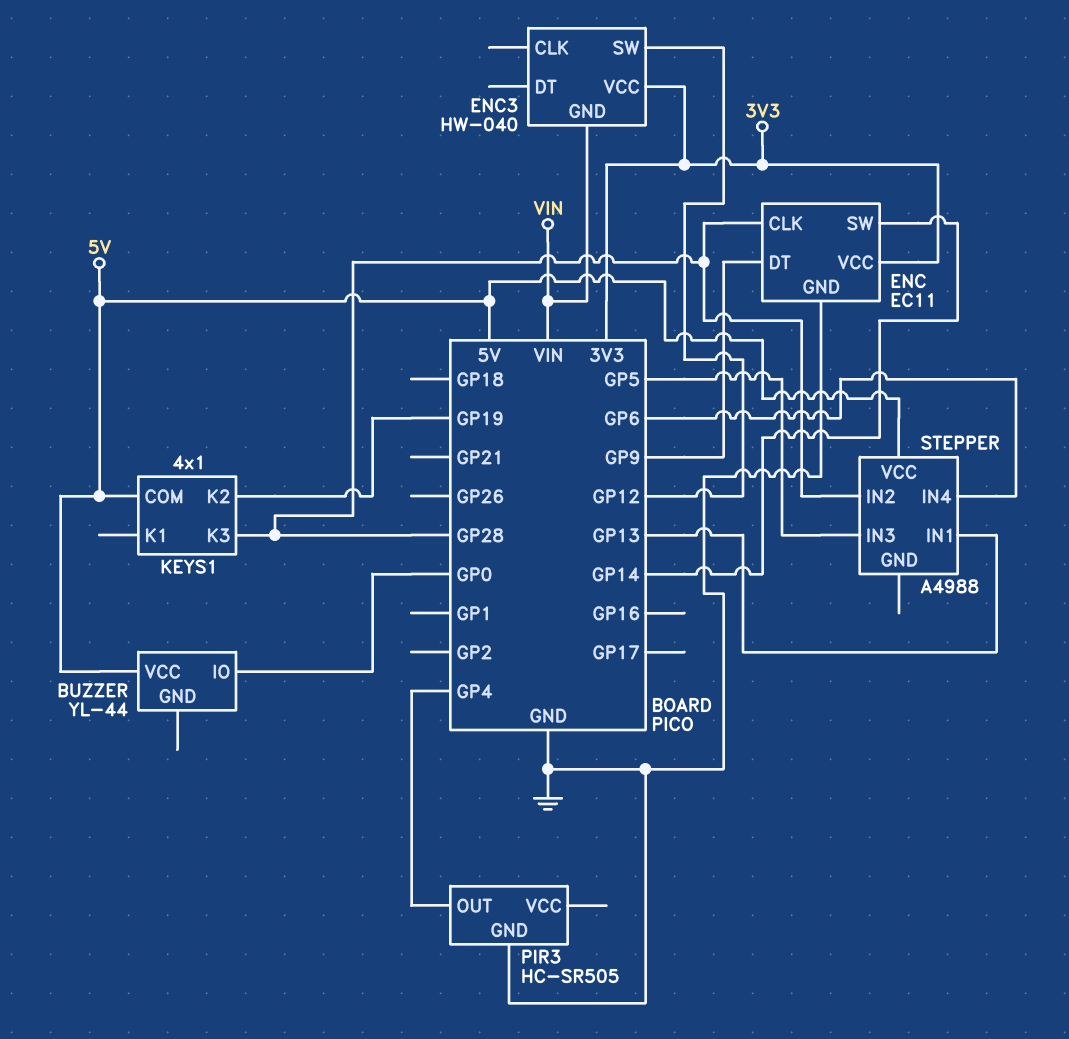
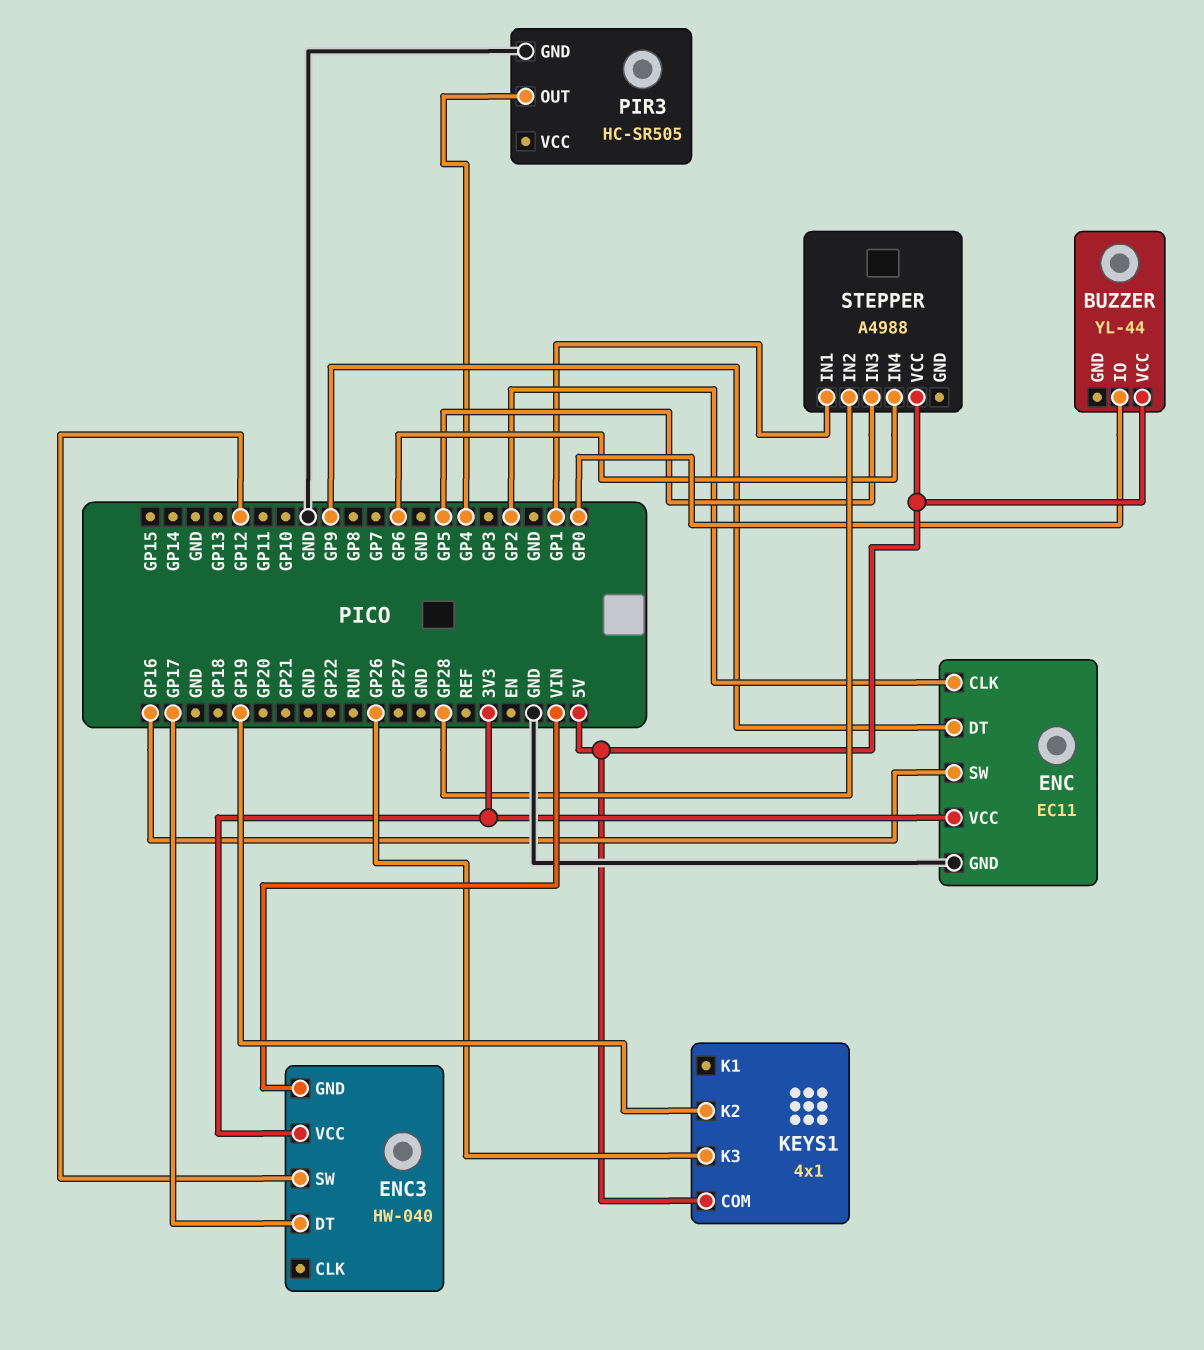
ENC pin CLK: GP28 -> GP2
ENC pin SW: GP14 -> GP16
ENC3 pin DT: none -> GP17
KEYS1 pin K3: GP28 -> GP26
STEPPER pin IN1: GP13 -> GP1

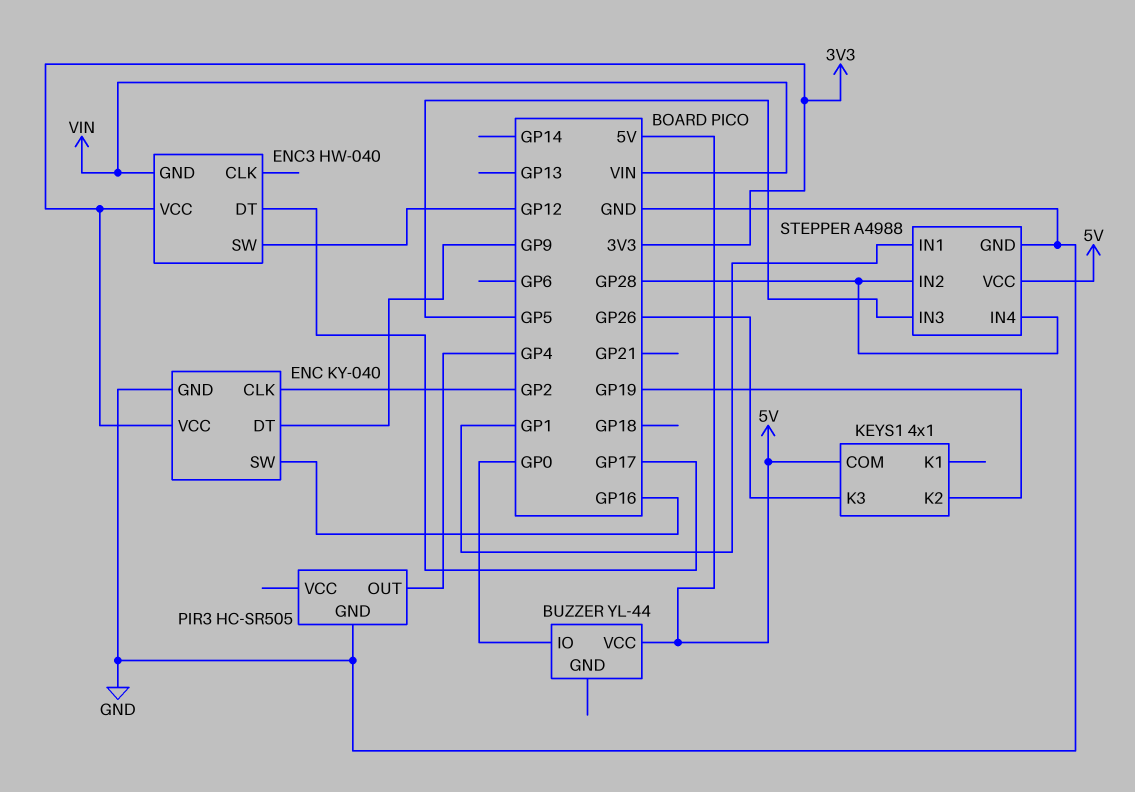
ENC: EC11 -> KY-040
STEPPER pin GND: none -> GND
STEPPER pin IN4: GP6 -> GP28

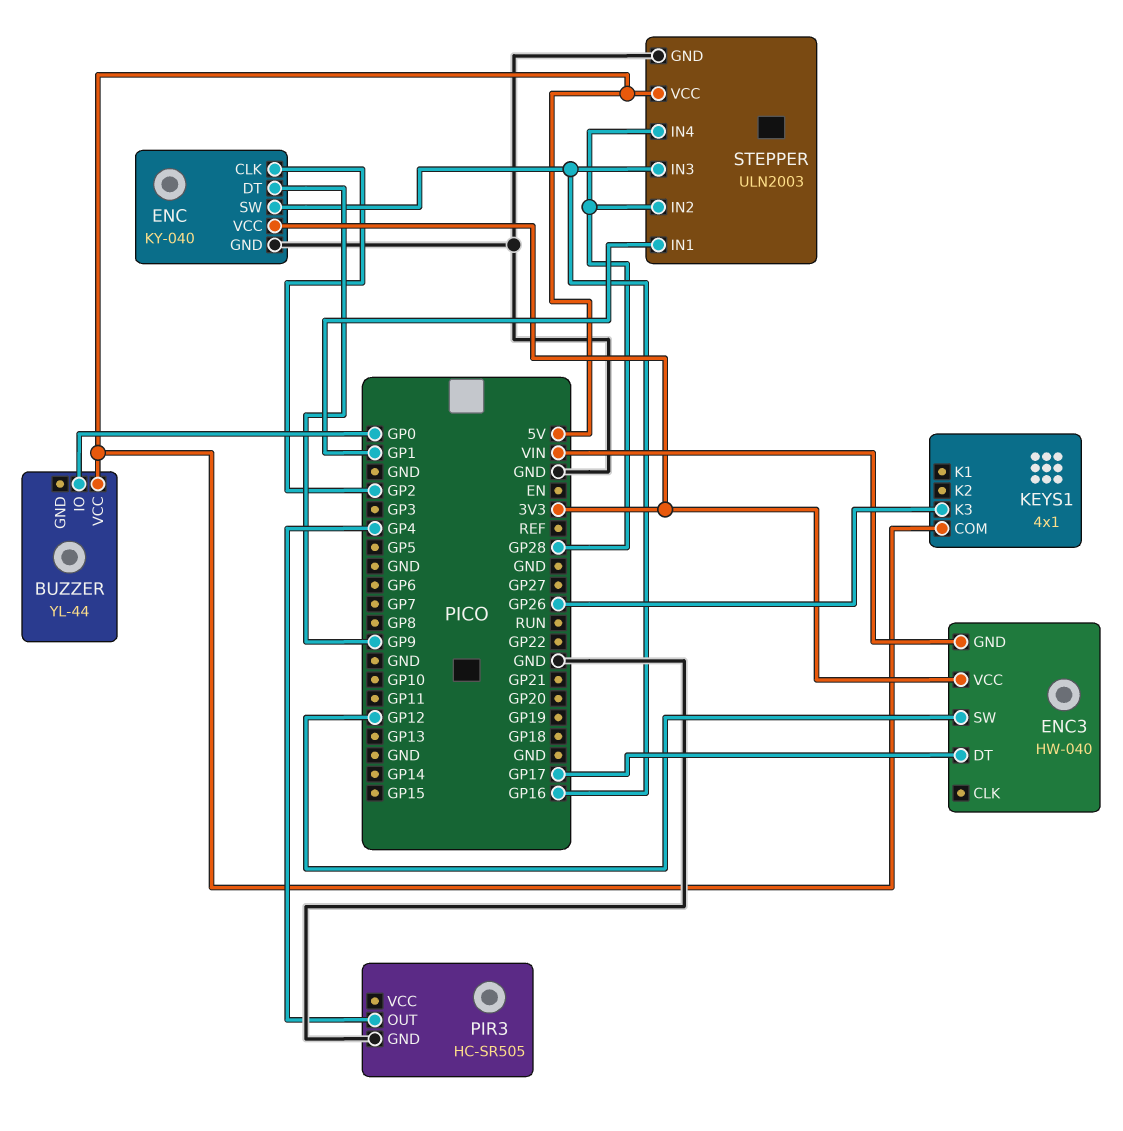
KEYS1 pin K2: GP19 -> none
STEPPER: A4988 -> ULN2003
STEPPER pin IN3: GP5 -> GP16

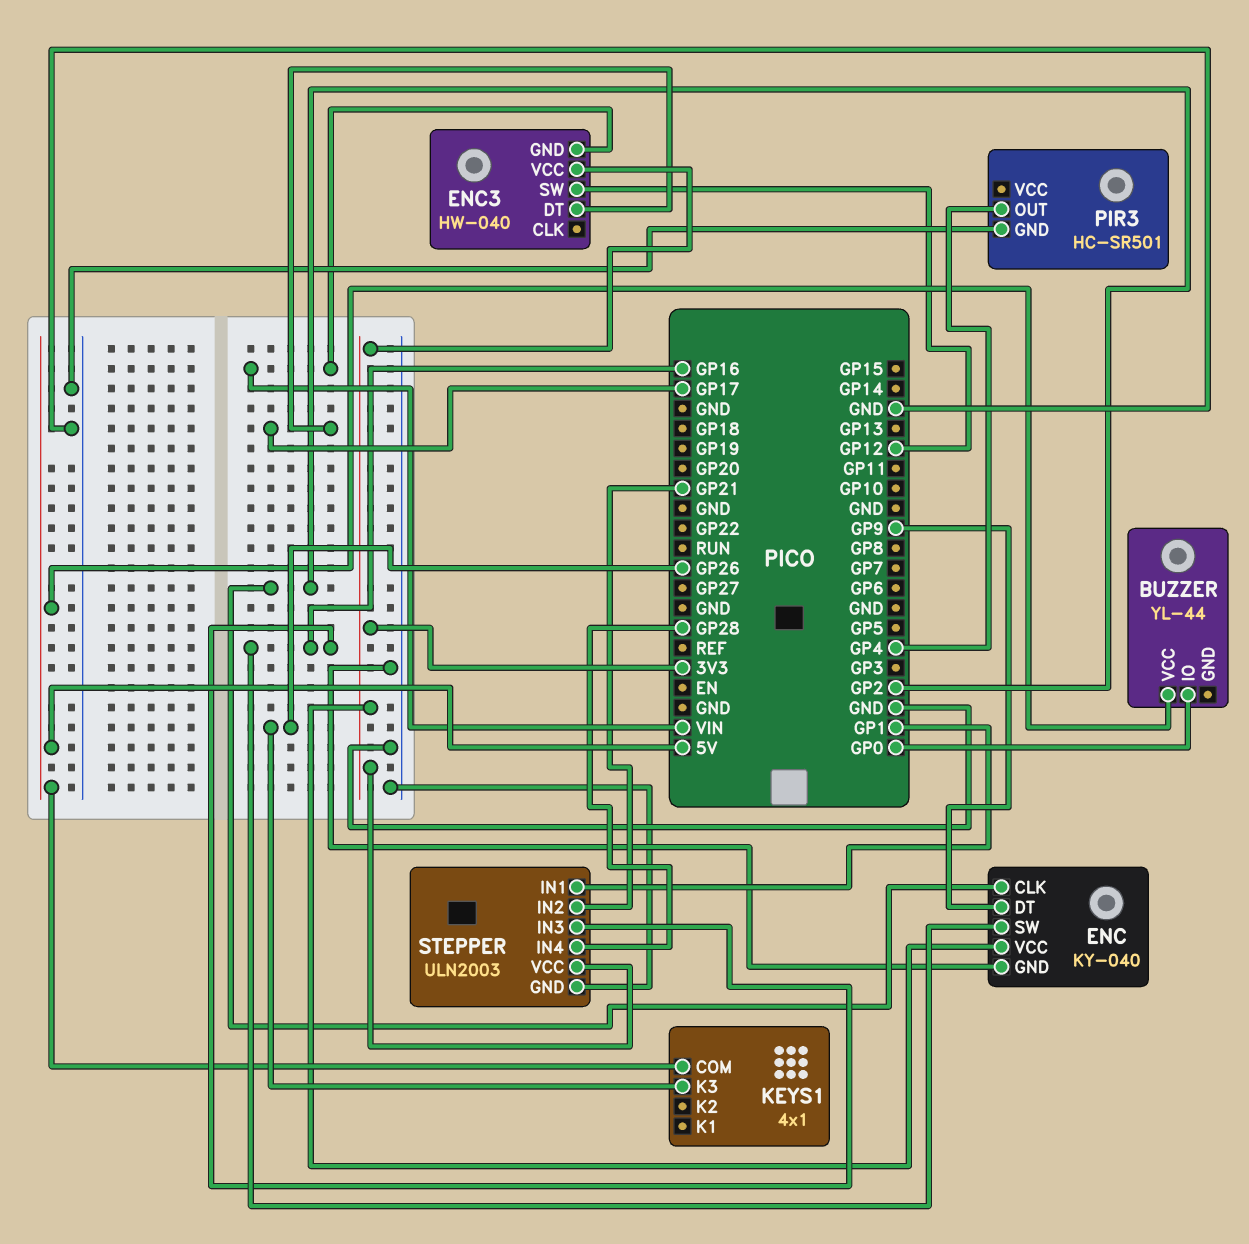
PIR3: HC-SR505 -> HC-SR501
STEPPER pin IN2: GP28 -> GP21
STEPPER pin VCC: 5V -> 3V3

